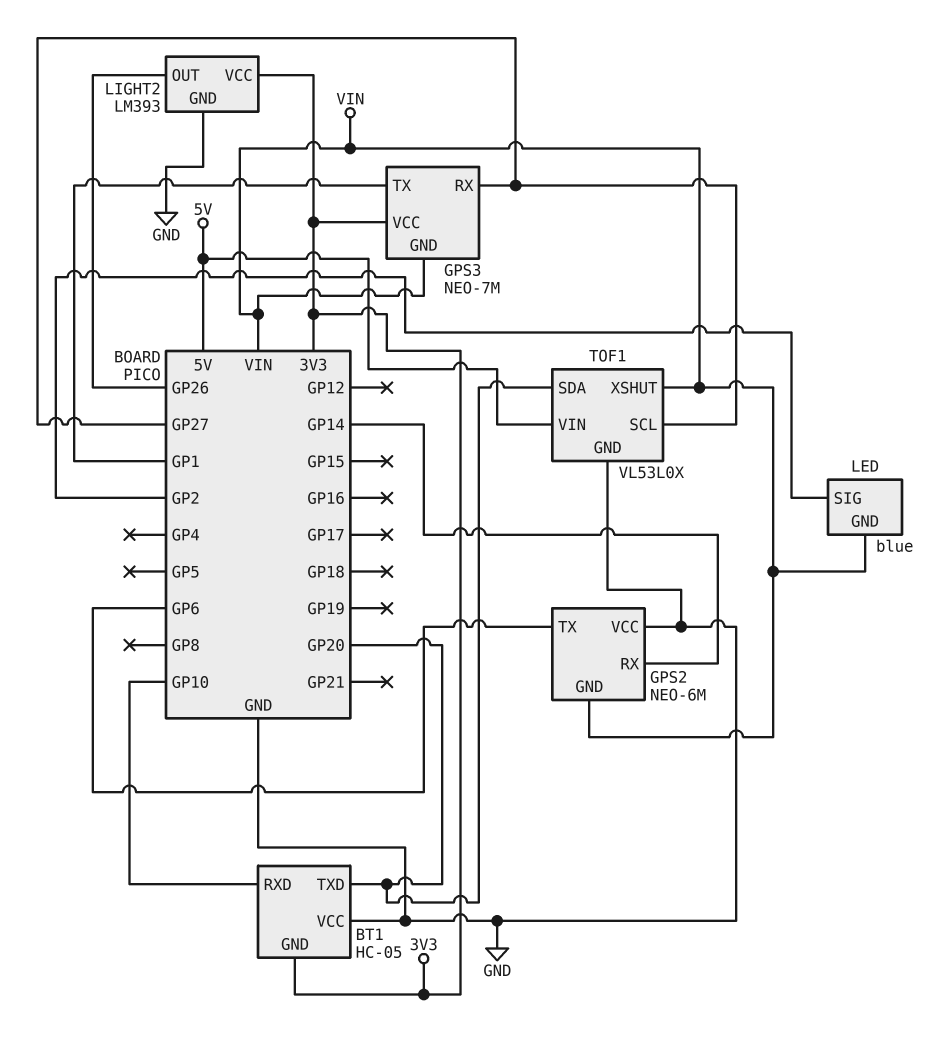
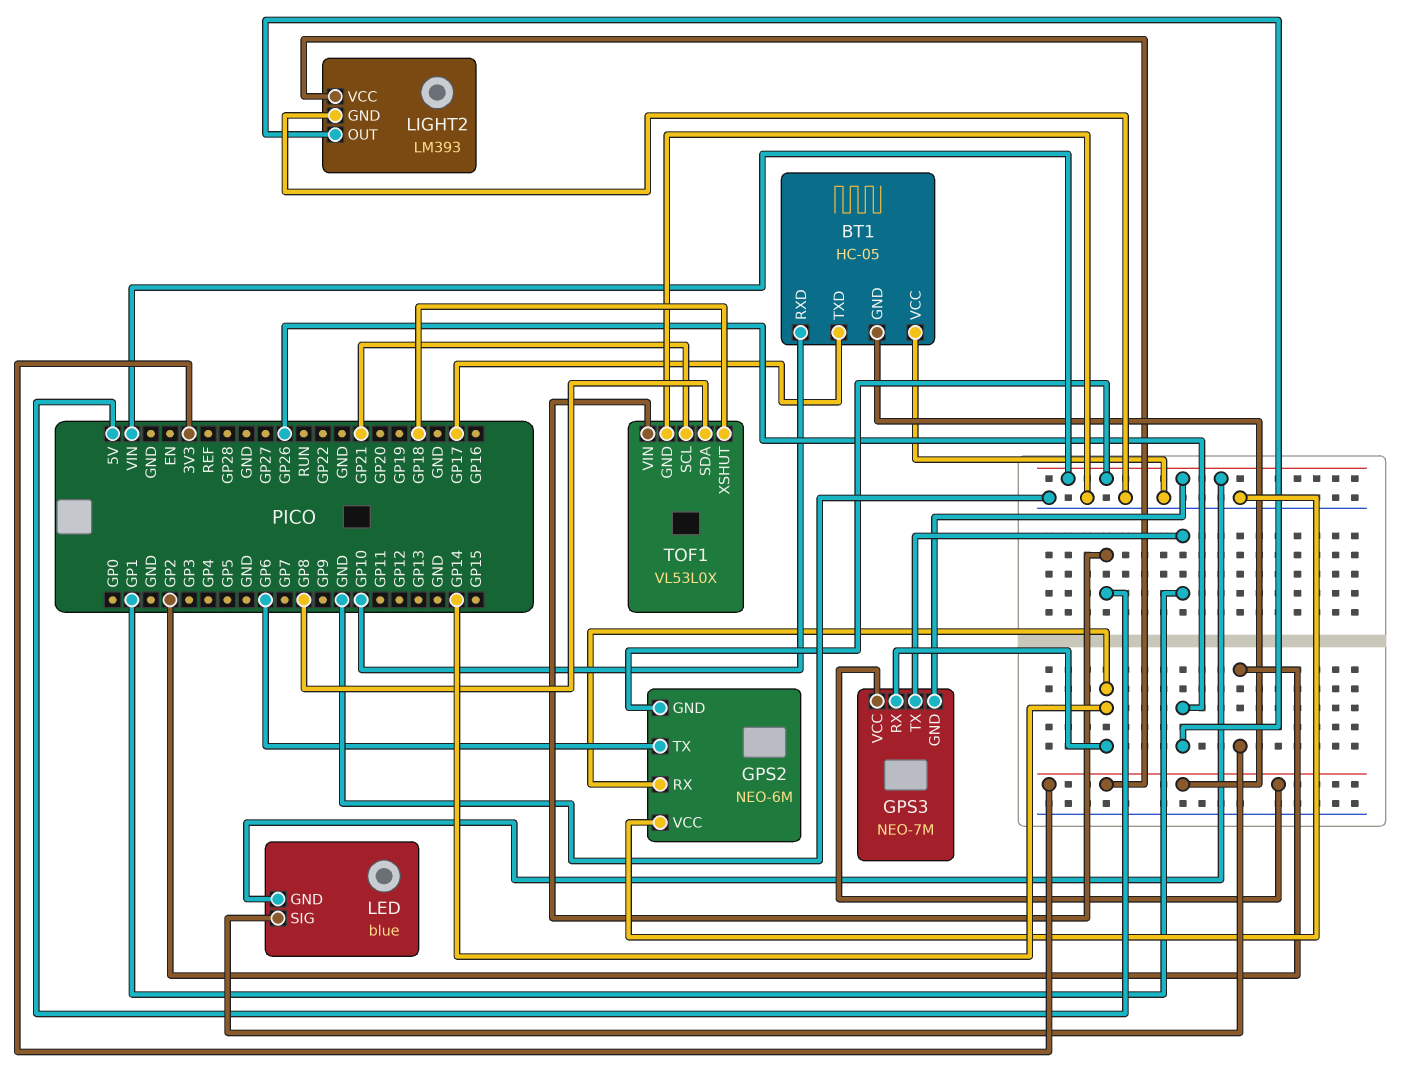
BT1 pin TXD: GP20 -> GP17
GPS3 pin RX: GP27 -> GP14
TOF1 pin SCL: GP27 -> GP21
TOF1 pin SDA: GP20 -> GP8
TOF1 pin XSHUT: VIN -> GP18

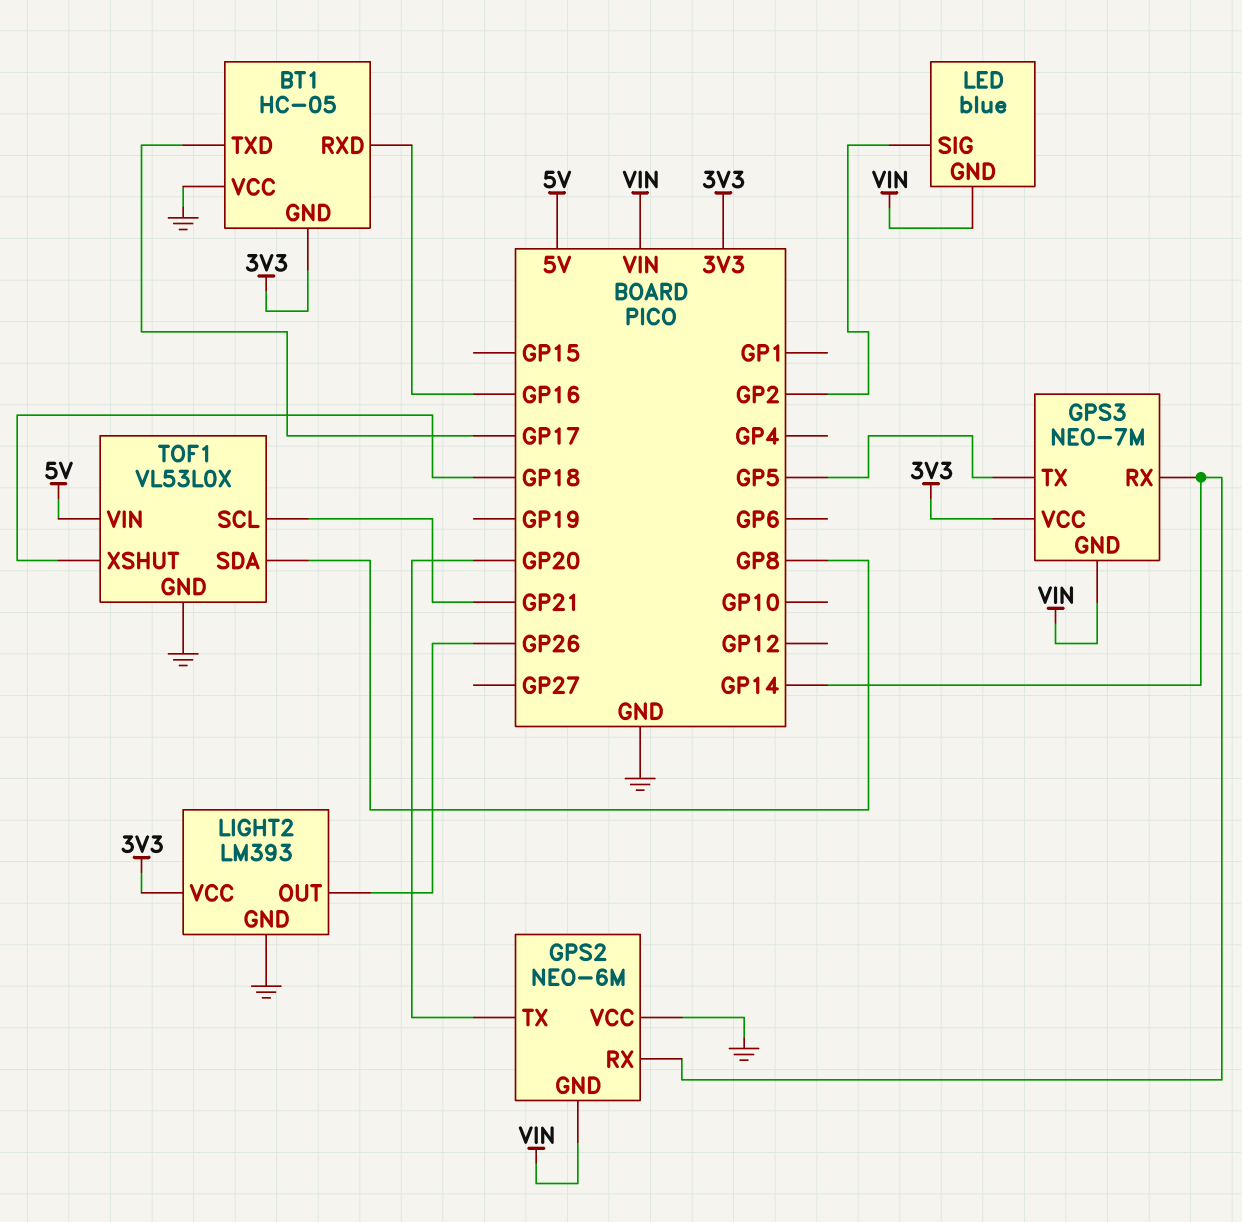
BT1 pin RXD: GP10 -> GP16
GPS2 pin TX: GP6 -> GP20
GPS3 pin TX: GP1 -> GP5

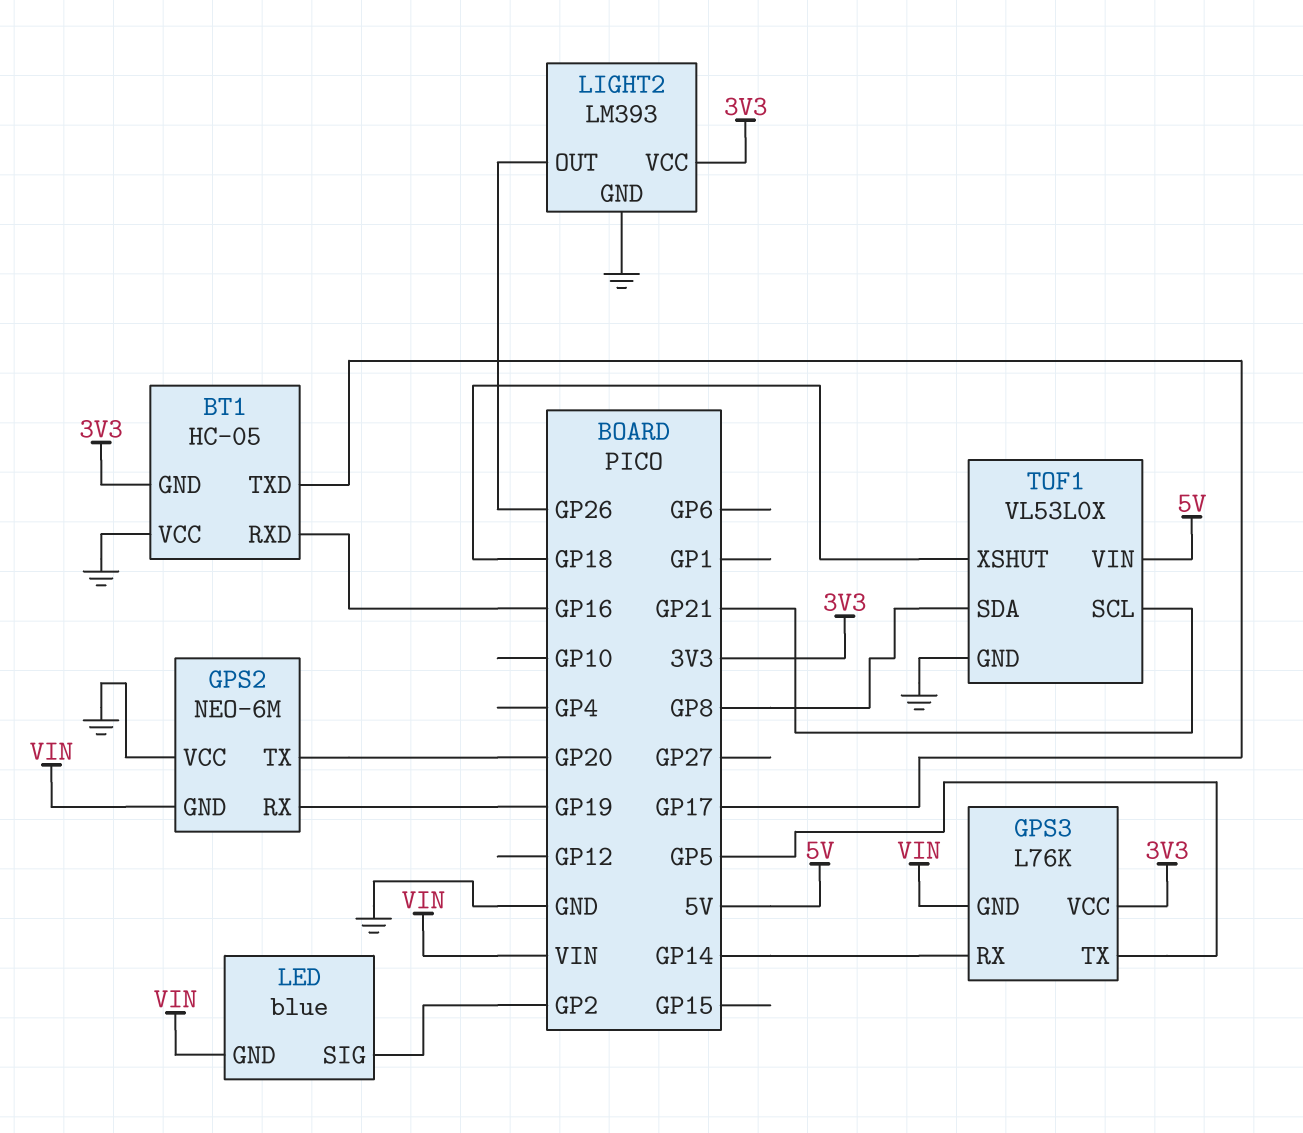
GPS2 pin RX: GP14 -> GP19
GPS3: NEO-7M -> L76K

